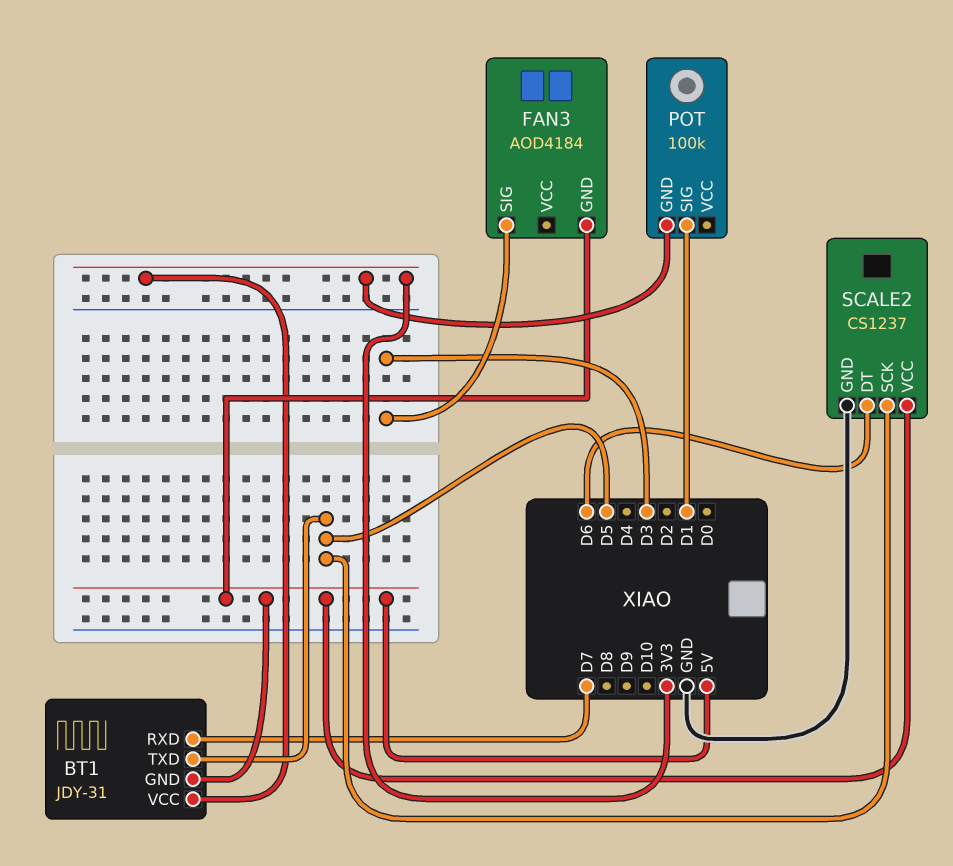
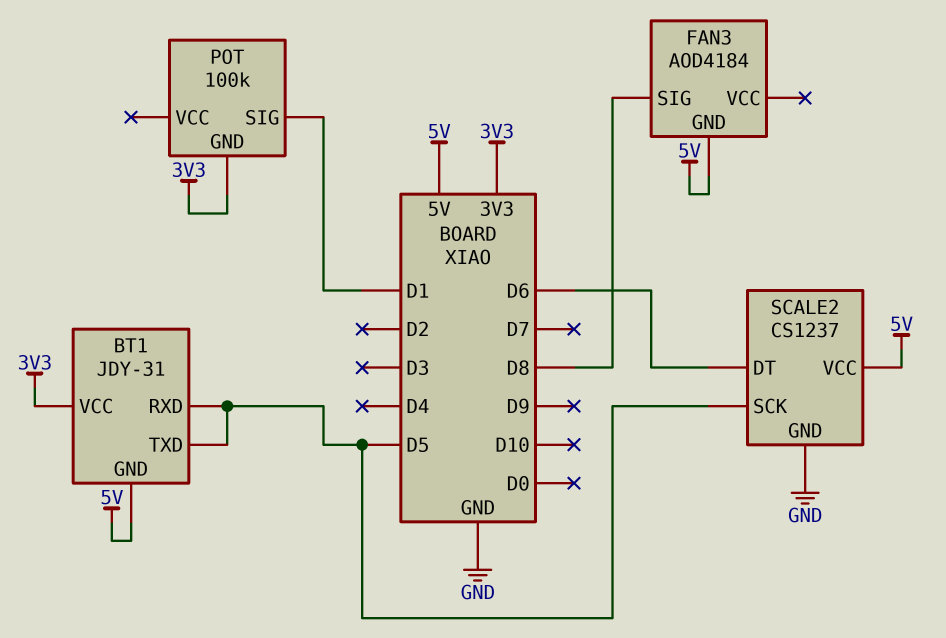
BT1 pin RXD: D7 -> D5
FAN3 pin SIG: D3 -> D8

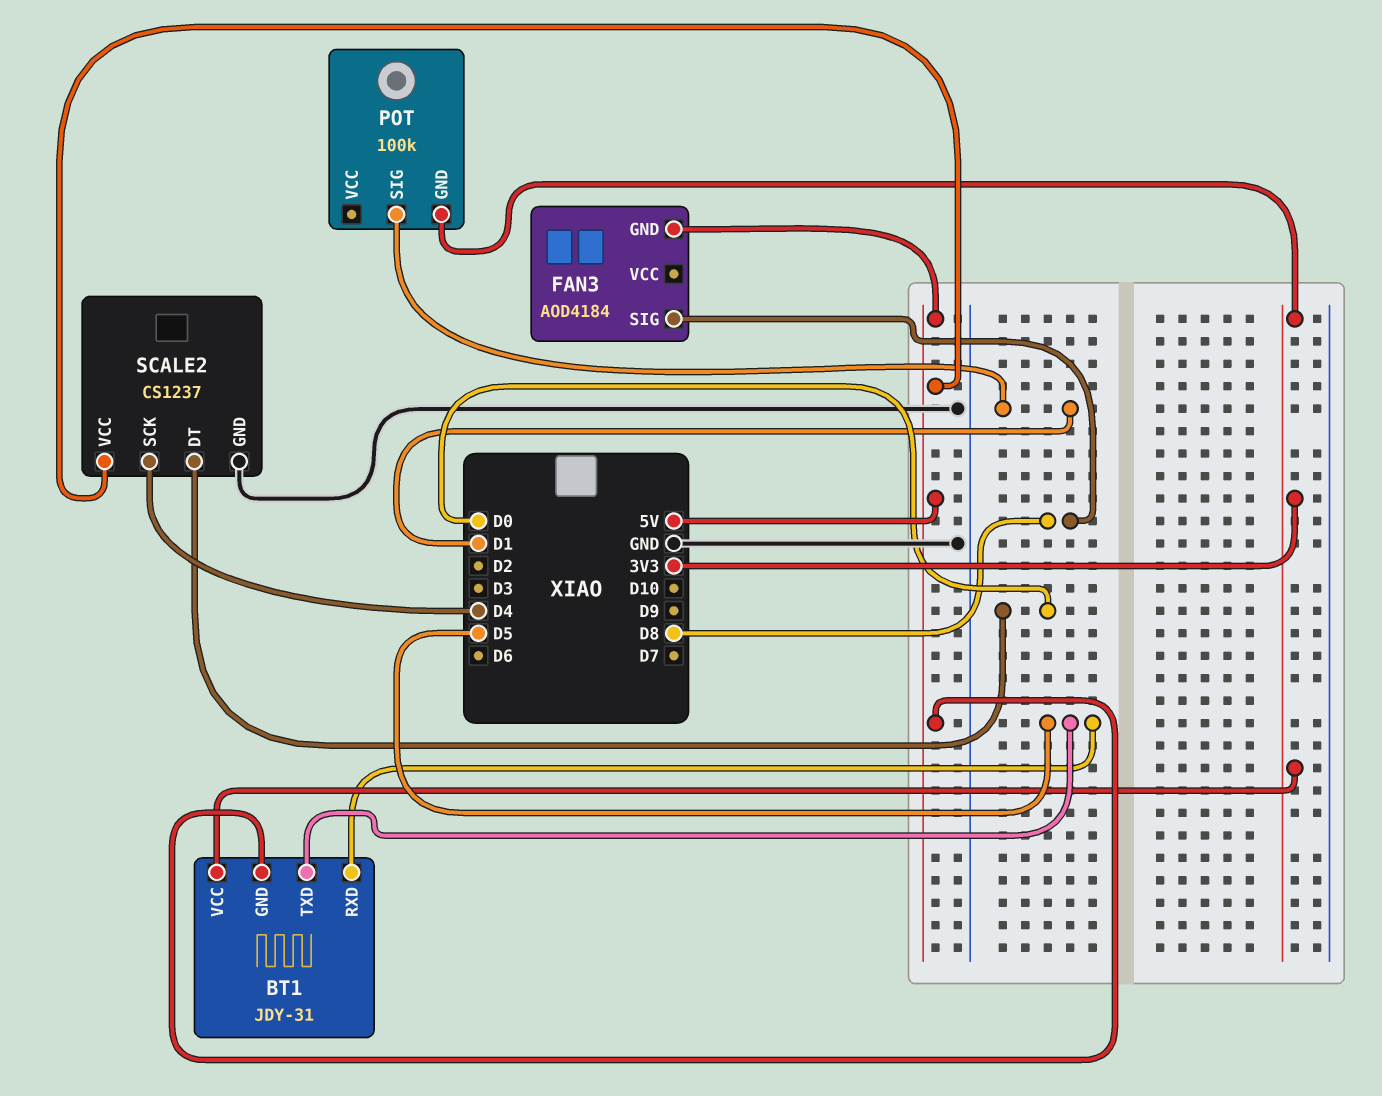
SCALE2 pin DT: D6 -> D0
SCALE2 pin SCK: D5 -> D4

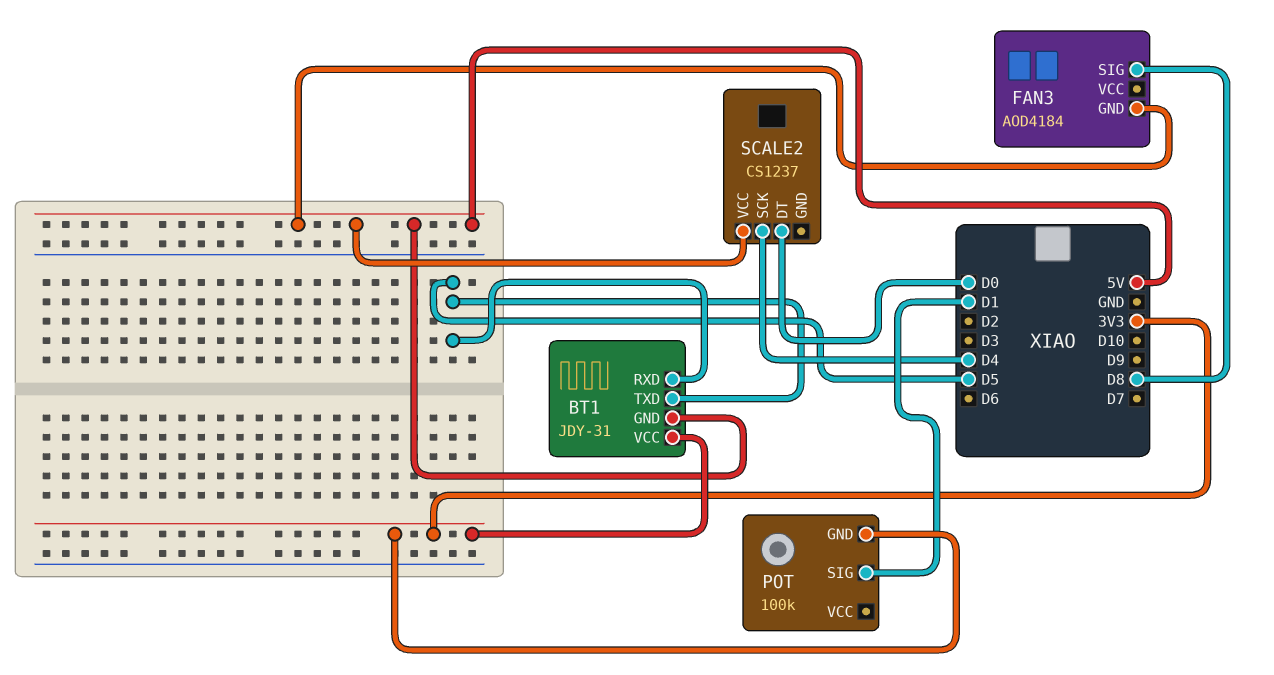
SCALE2 pin GND: GND -> none

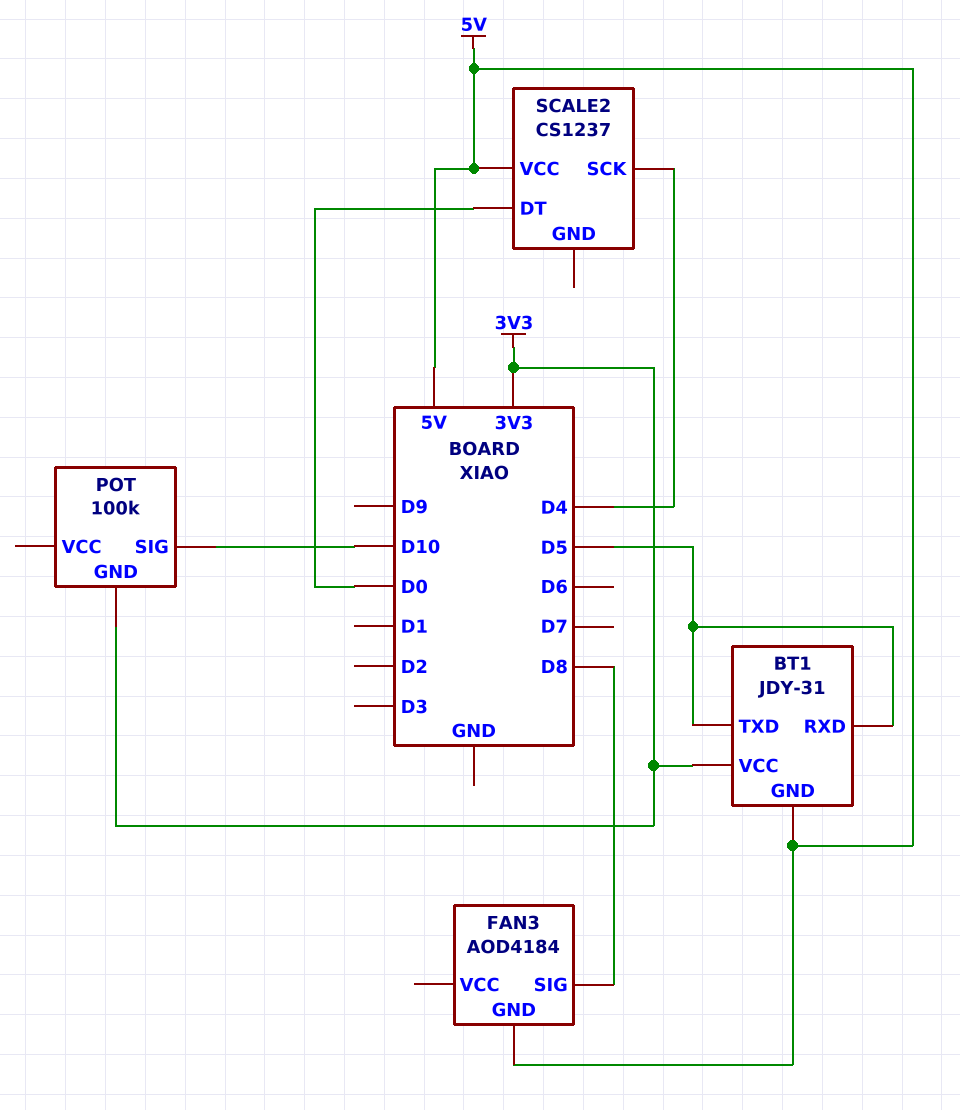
POT pin SIG: D1 -> D10

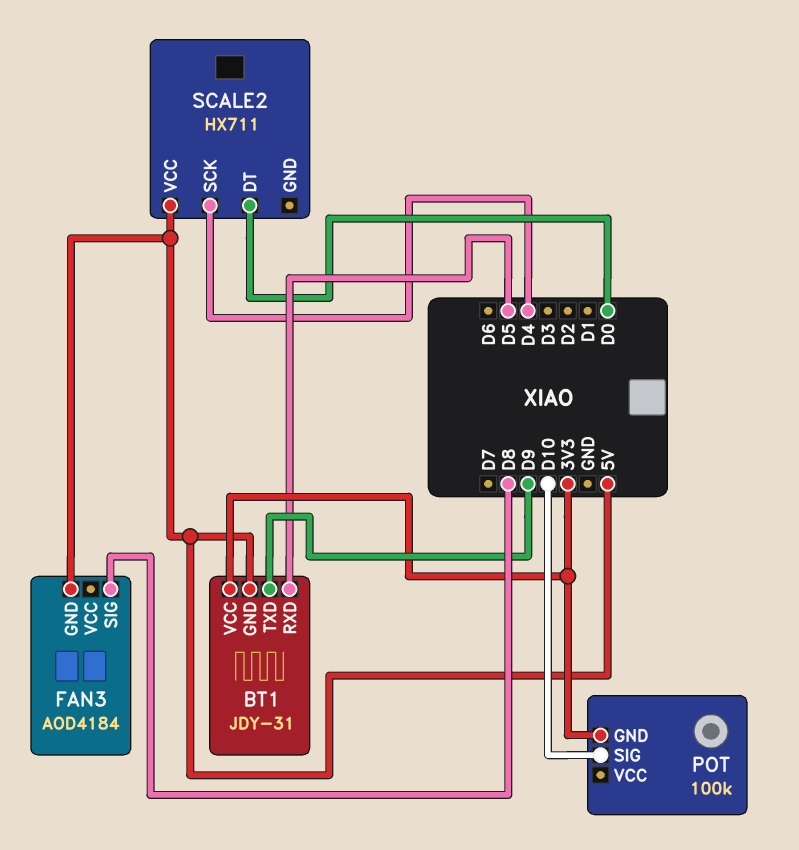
BT1 pin TXD: D5 -> D9
SCALE2: CS1237 -> HX711

